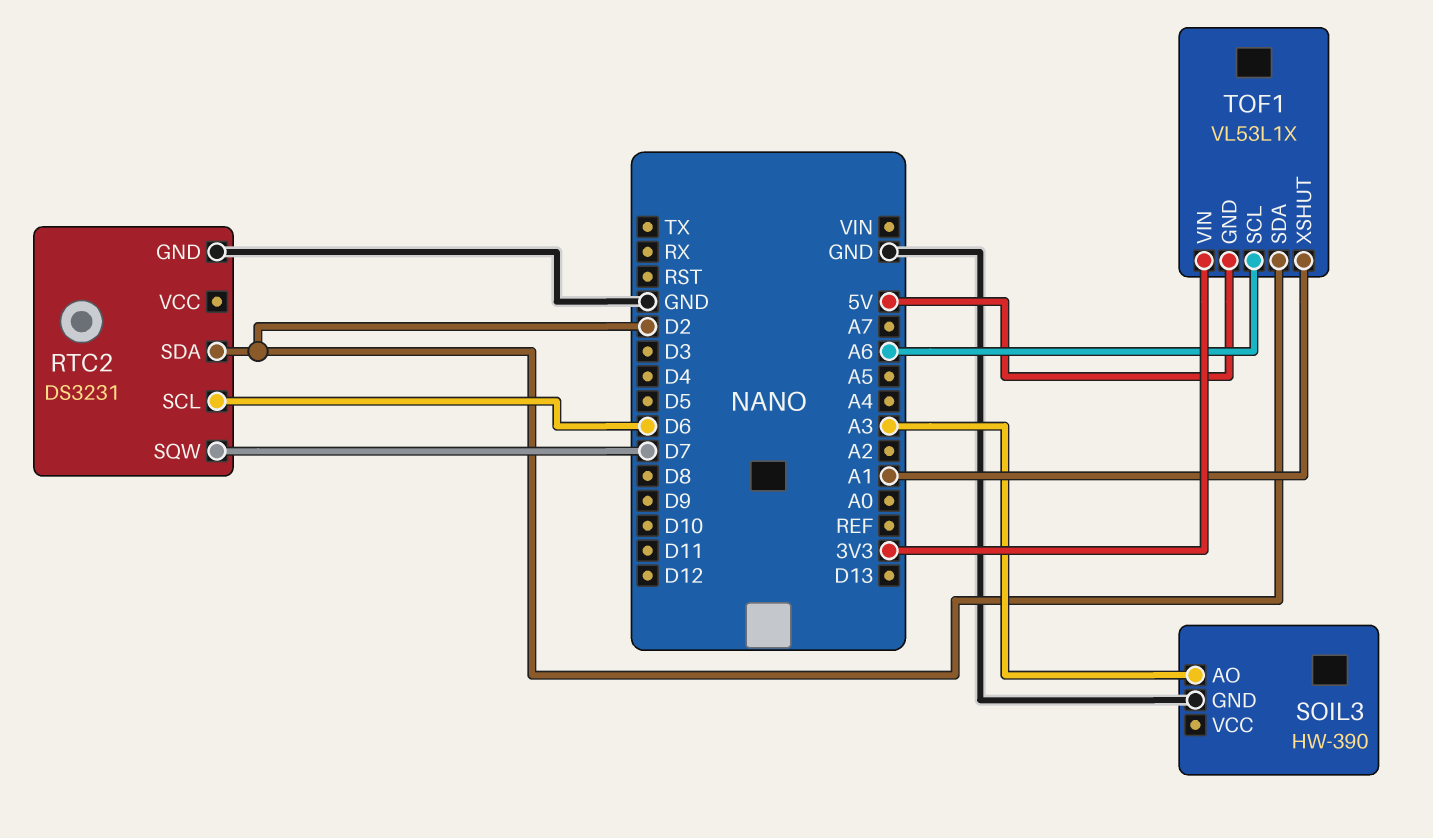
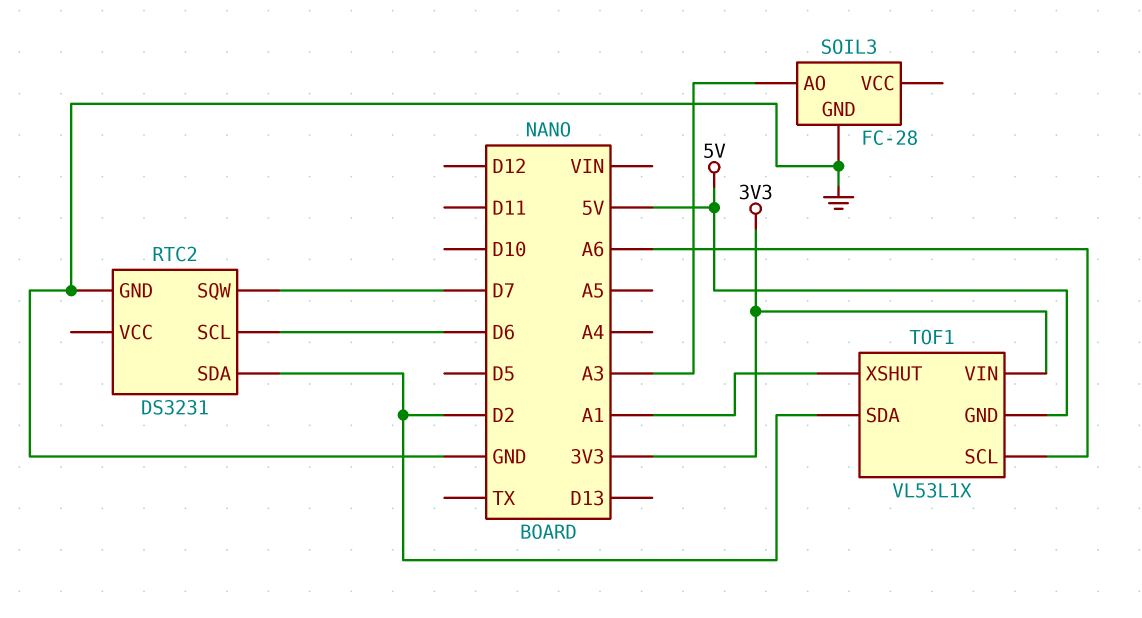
SOIL3: HW-390 -> FC-28

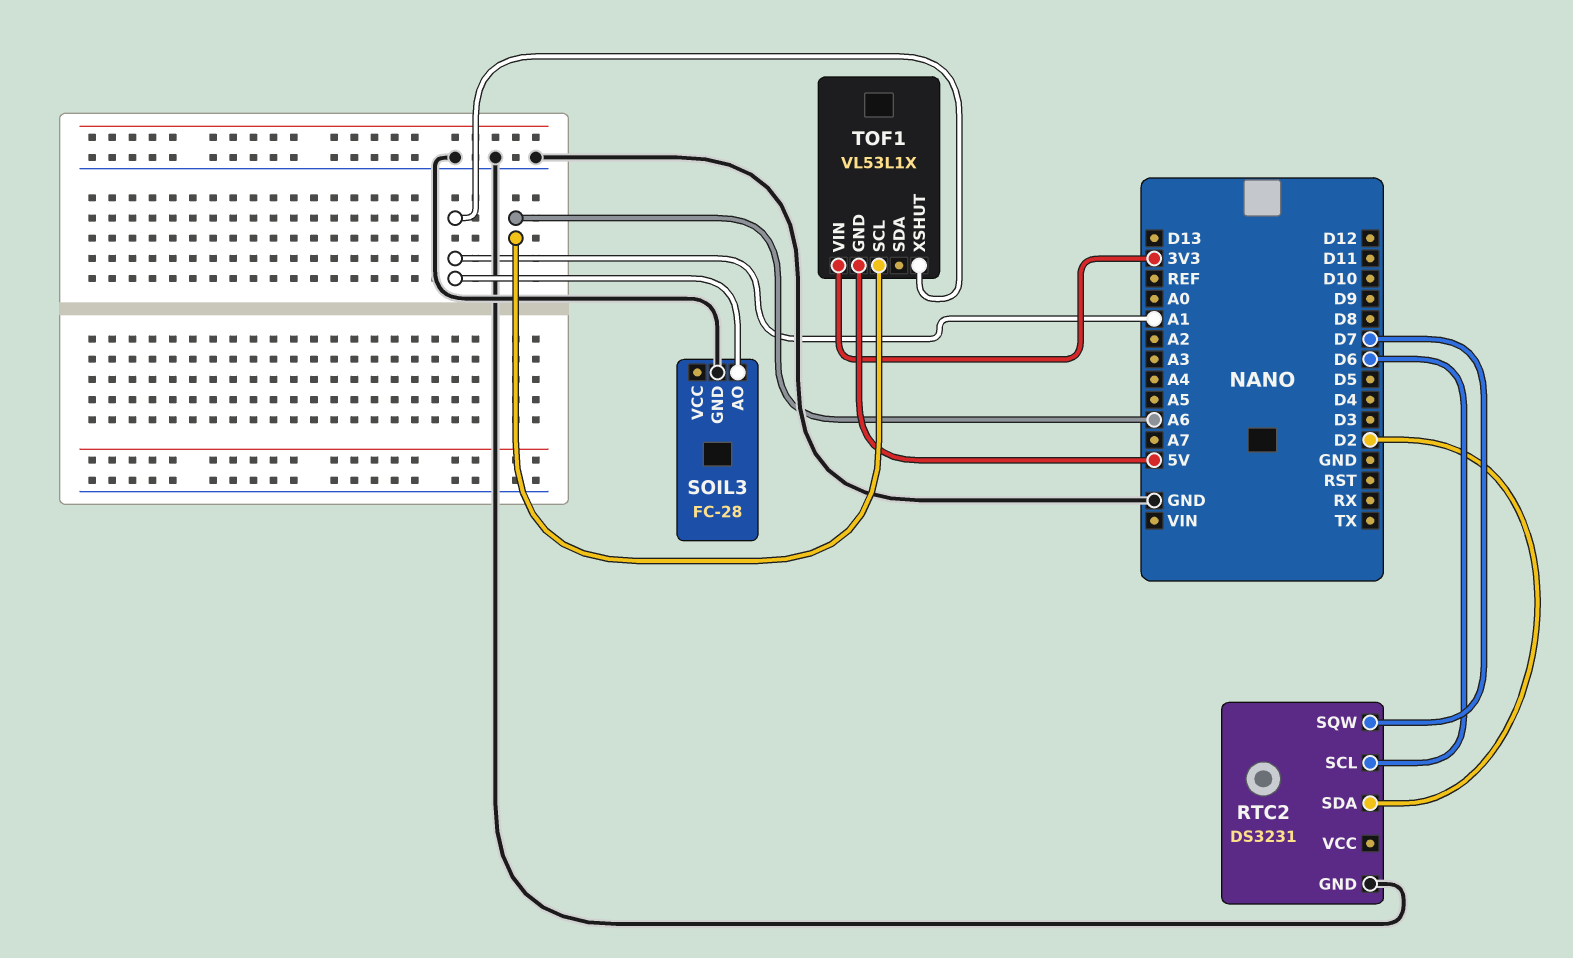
SOIL3 pin AO: A3 -> A1
TOF1 pin SDA: D2 -> none

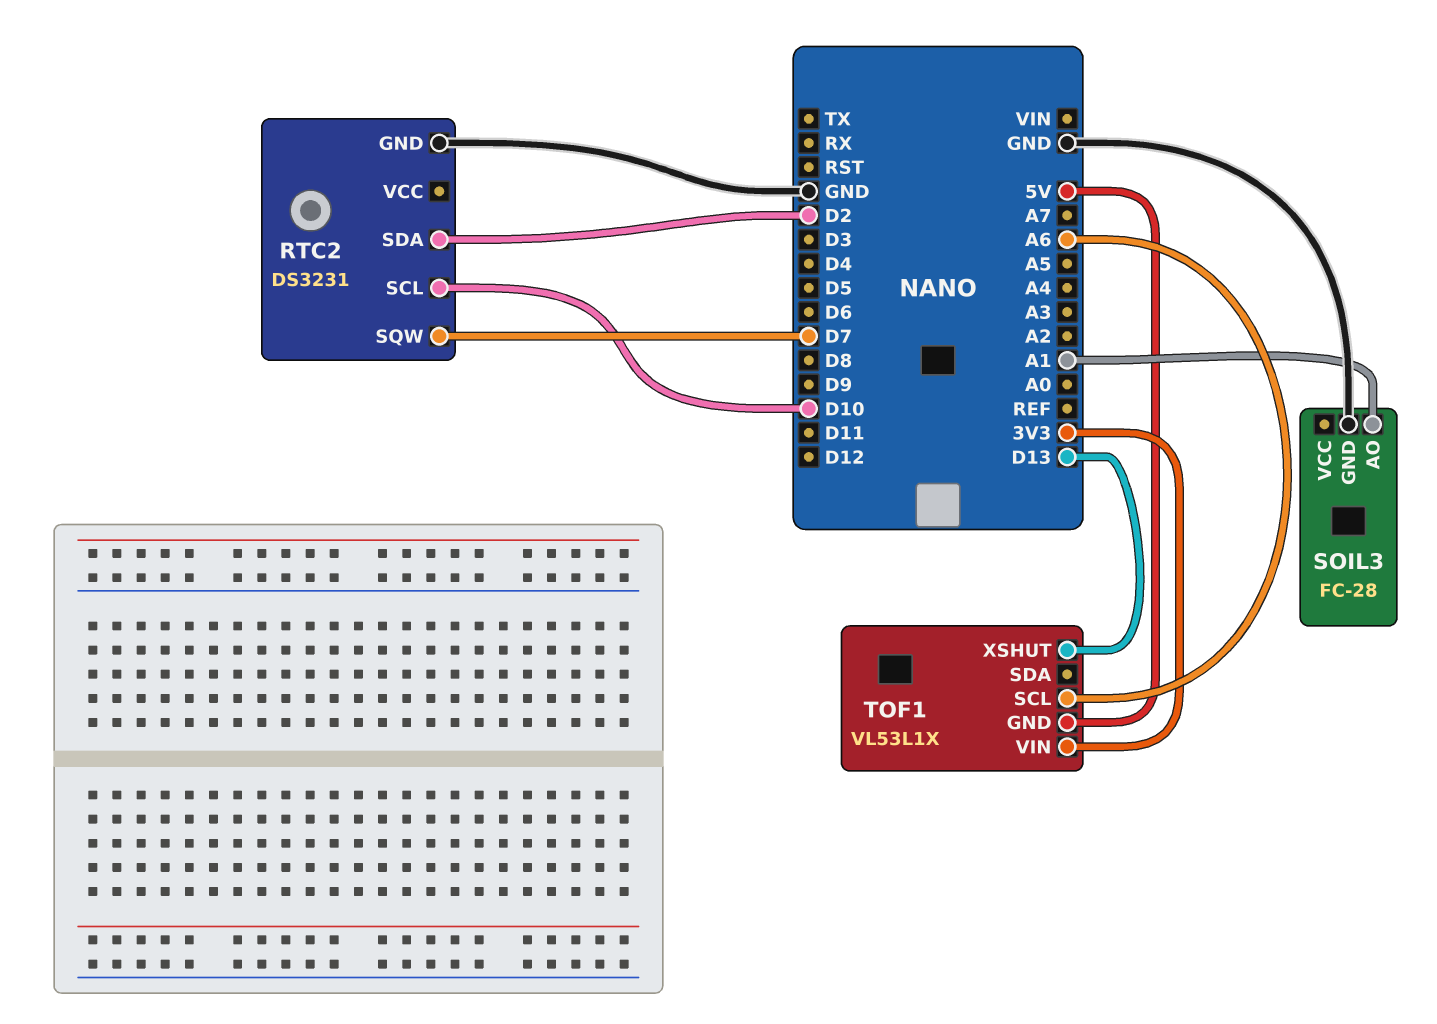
RTC2 pin SCL: D6 -> D10
TOF1 pin XSHUT: A1 -> D13

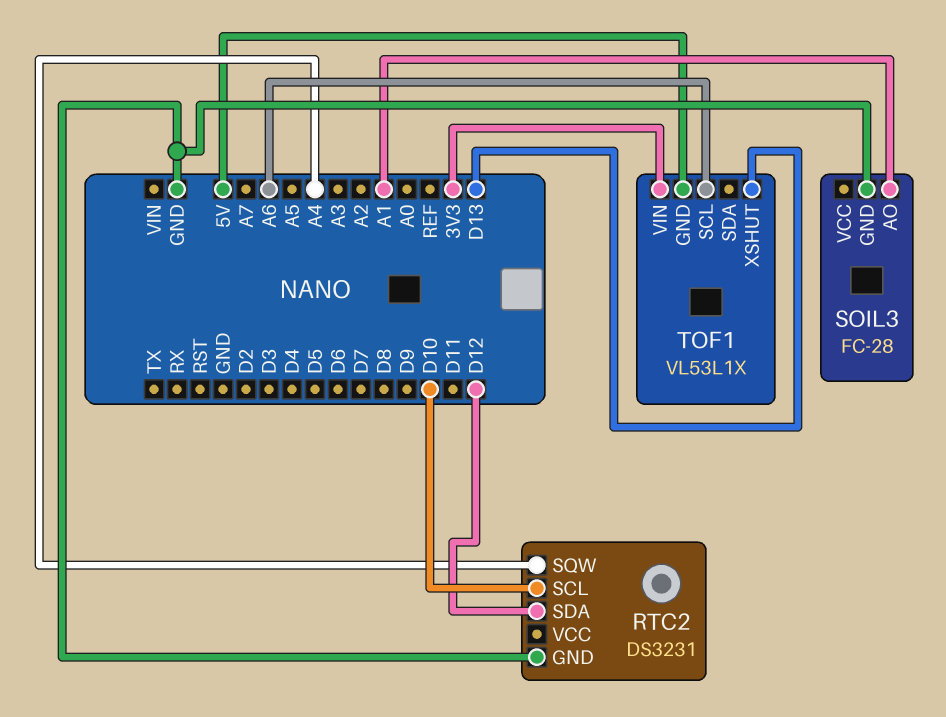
RTC2 pin SDA: D2 -> D12
RTC2 pin SQW: D7 -> A4

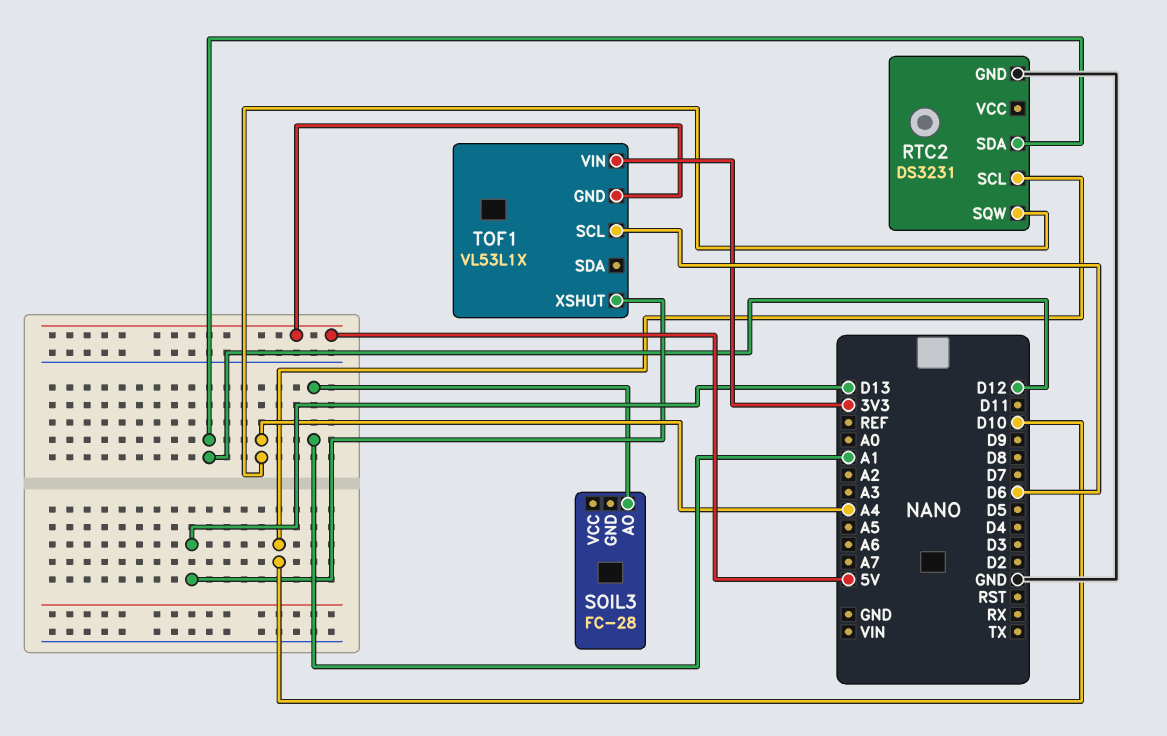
SOIL3 pin GND: GND -> none
TOF1 pin SCL: A6 -> D6

